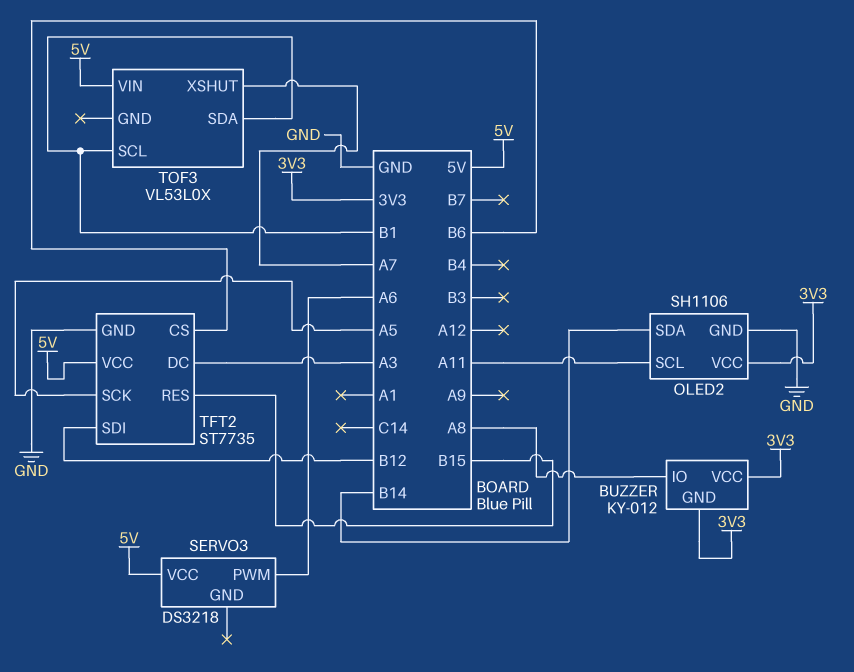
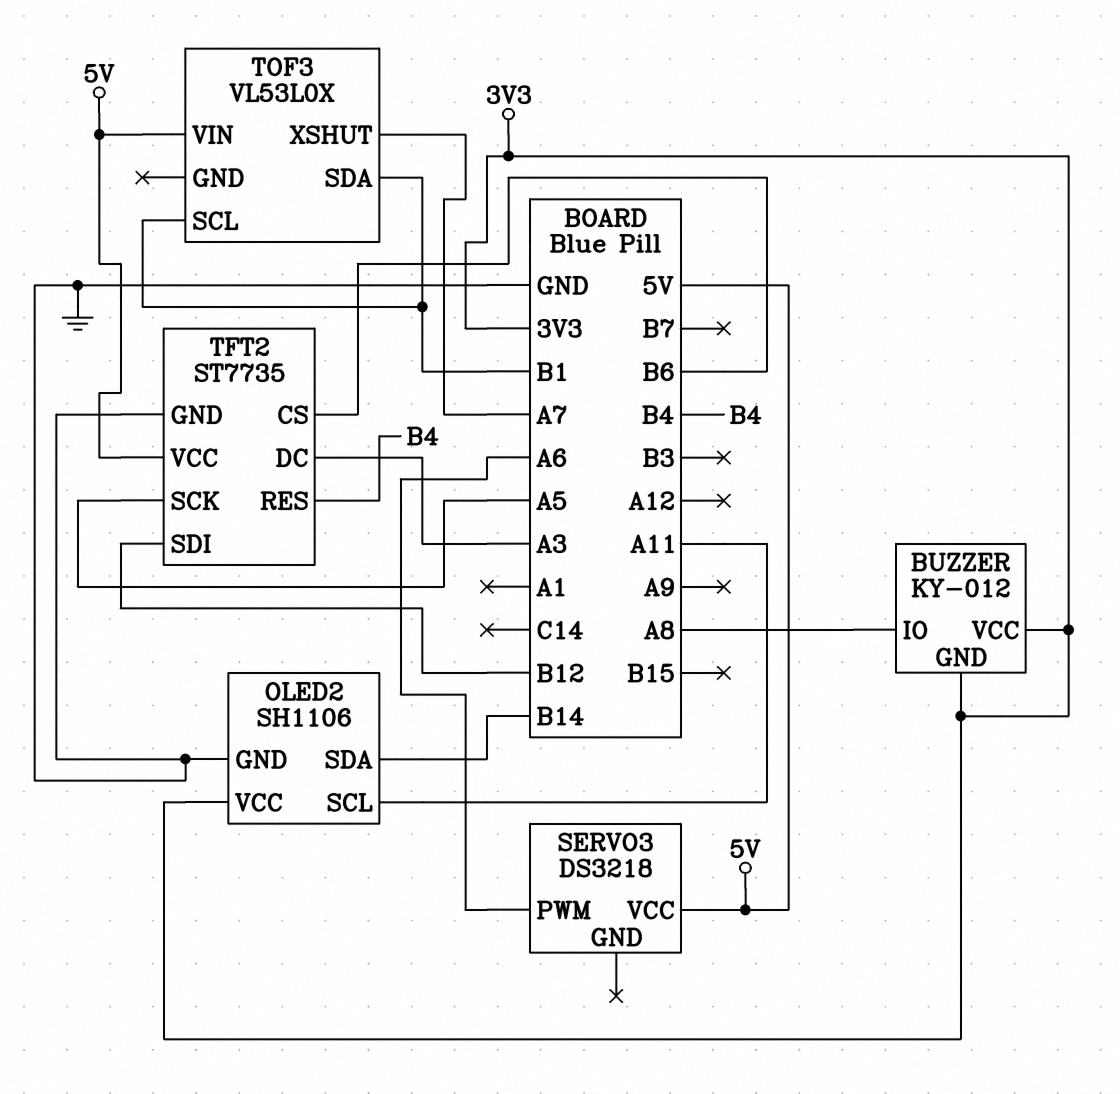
TFT2 pin RES: B15 -> B4

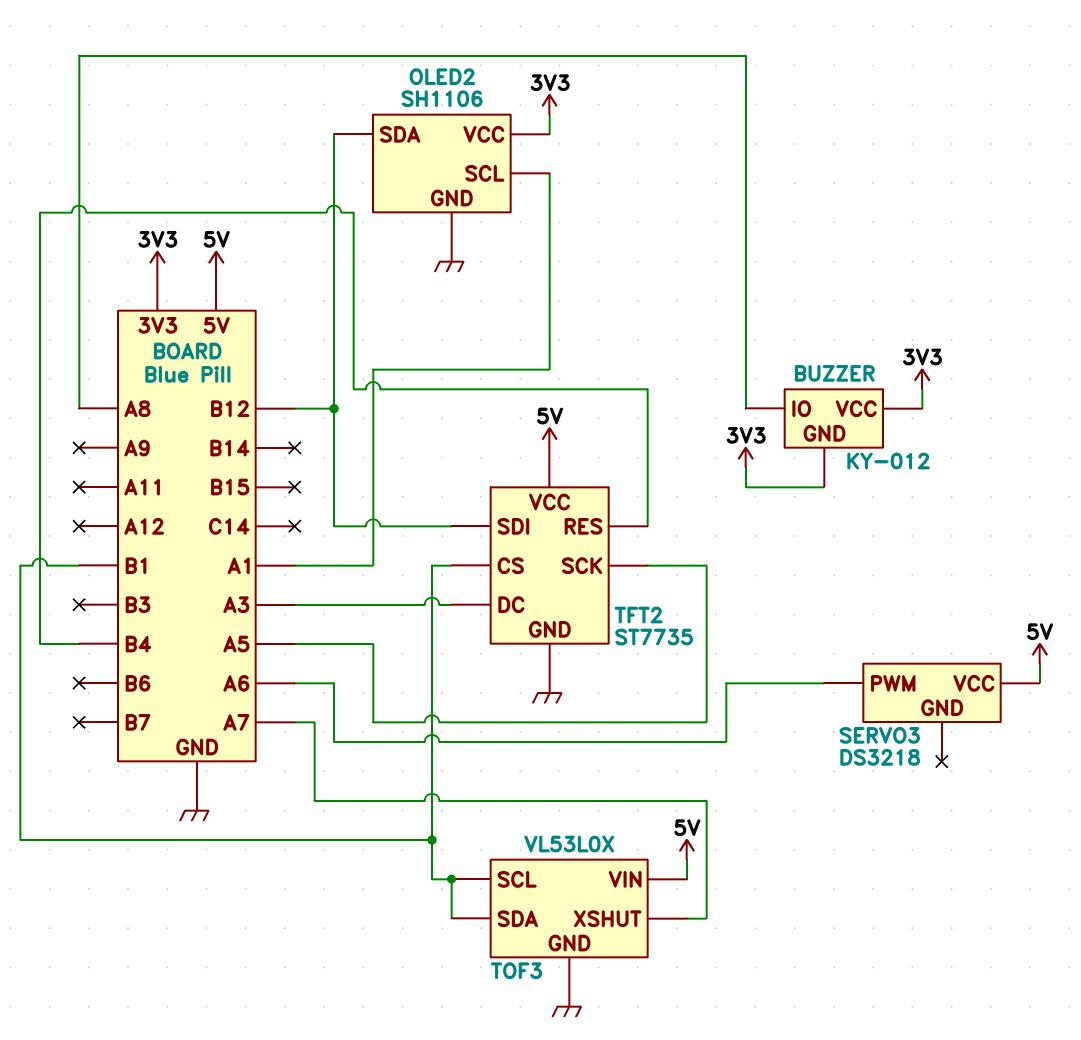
OLED2 pin SCL: A11 -> A1
OLED2 pin SDA: B14 -> B12
TFT2 pin CS: B6 -> B1
TOF3 pin GND: none -> GND

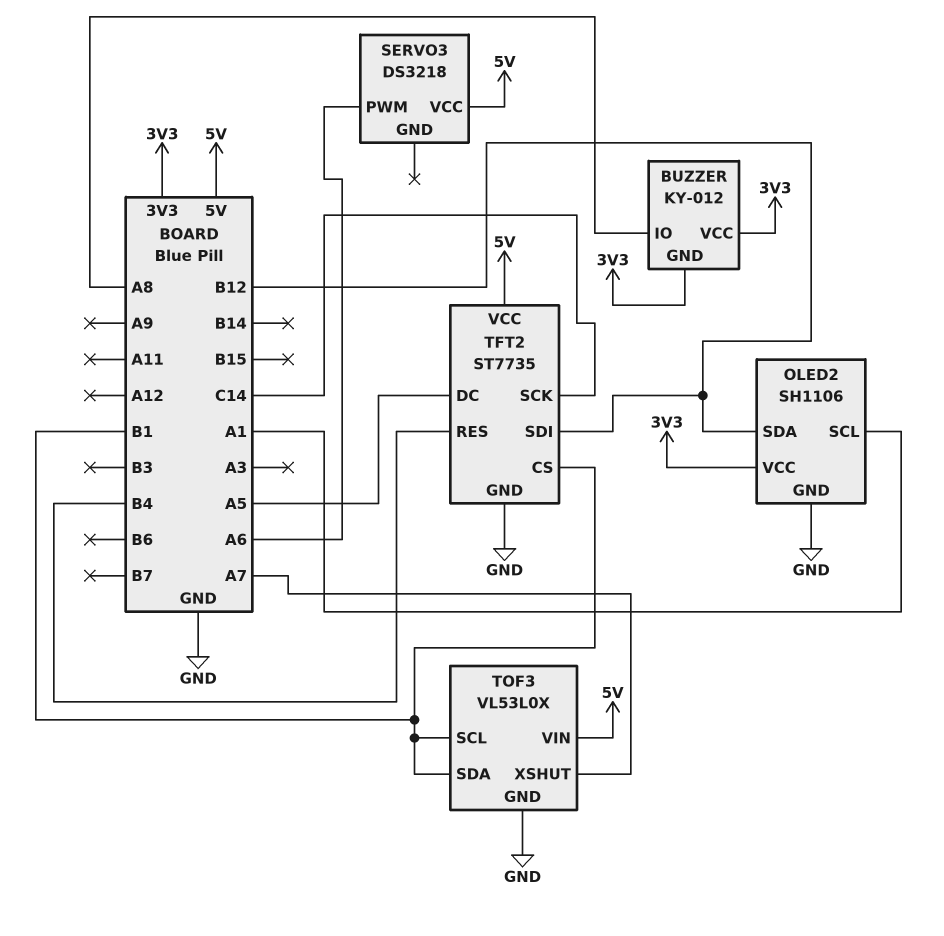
TFT2 pin DC: A3 -> A5
TFT2 pin SCK: A5 -> C14

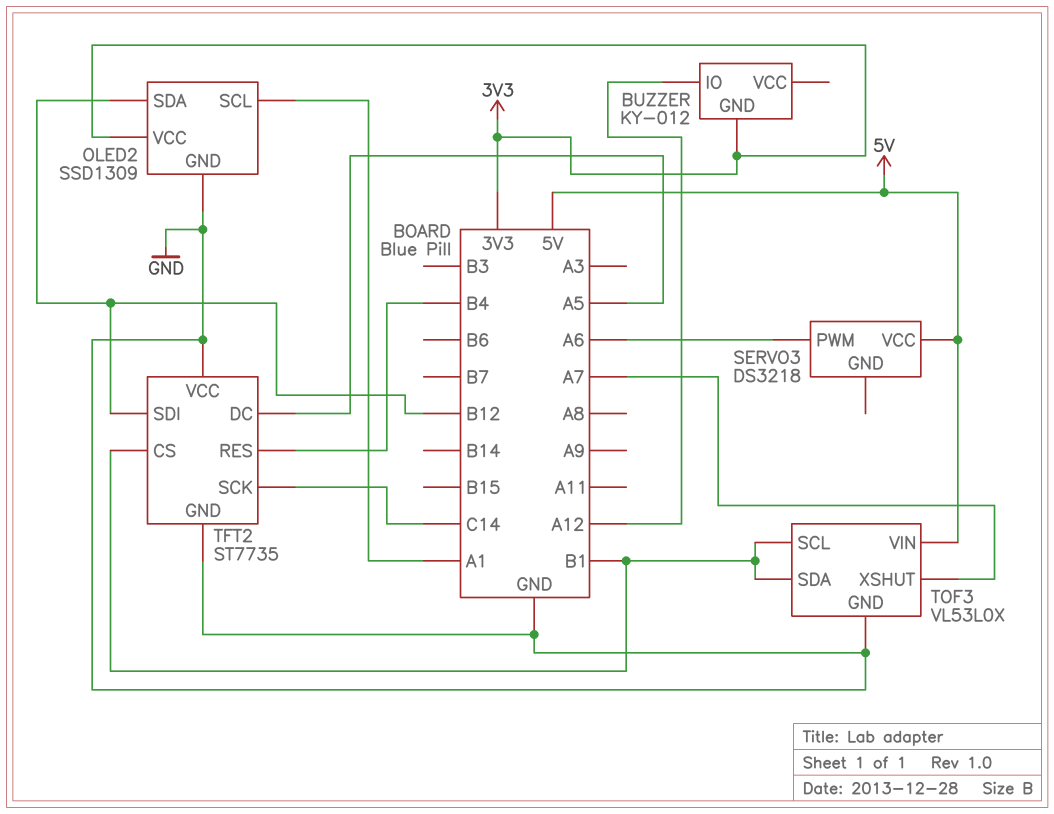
BUZZER pin IO: A8 -> A12
BUZZER pin VCC: 3V3 -> none
OLED2: SH1106 -> SSD1309
TFT2 pin VCC: 5V -> GND

